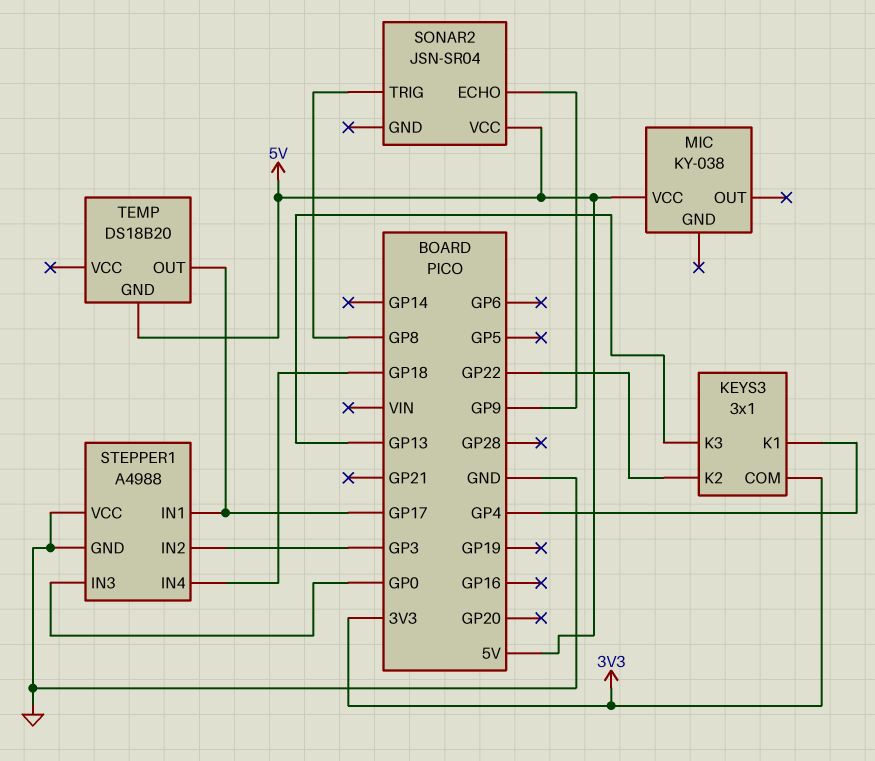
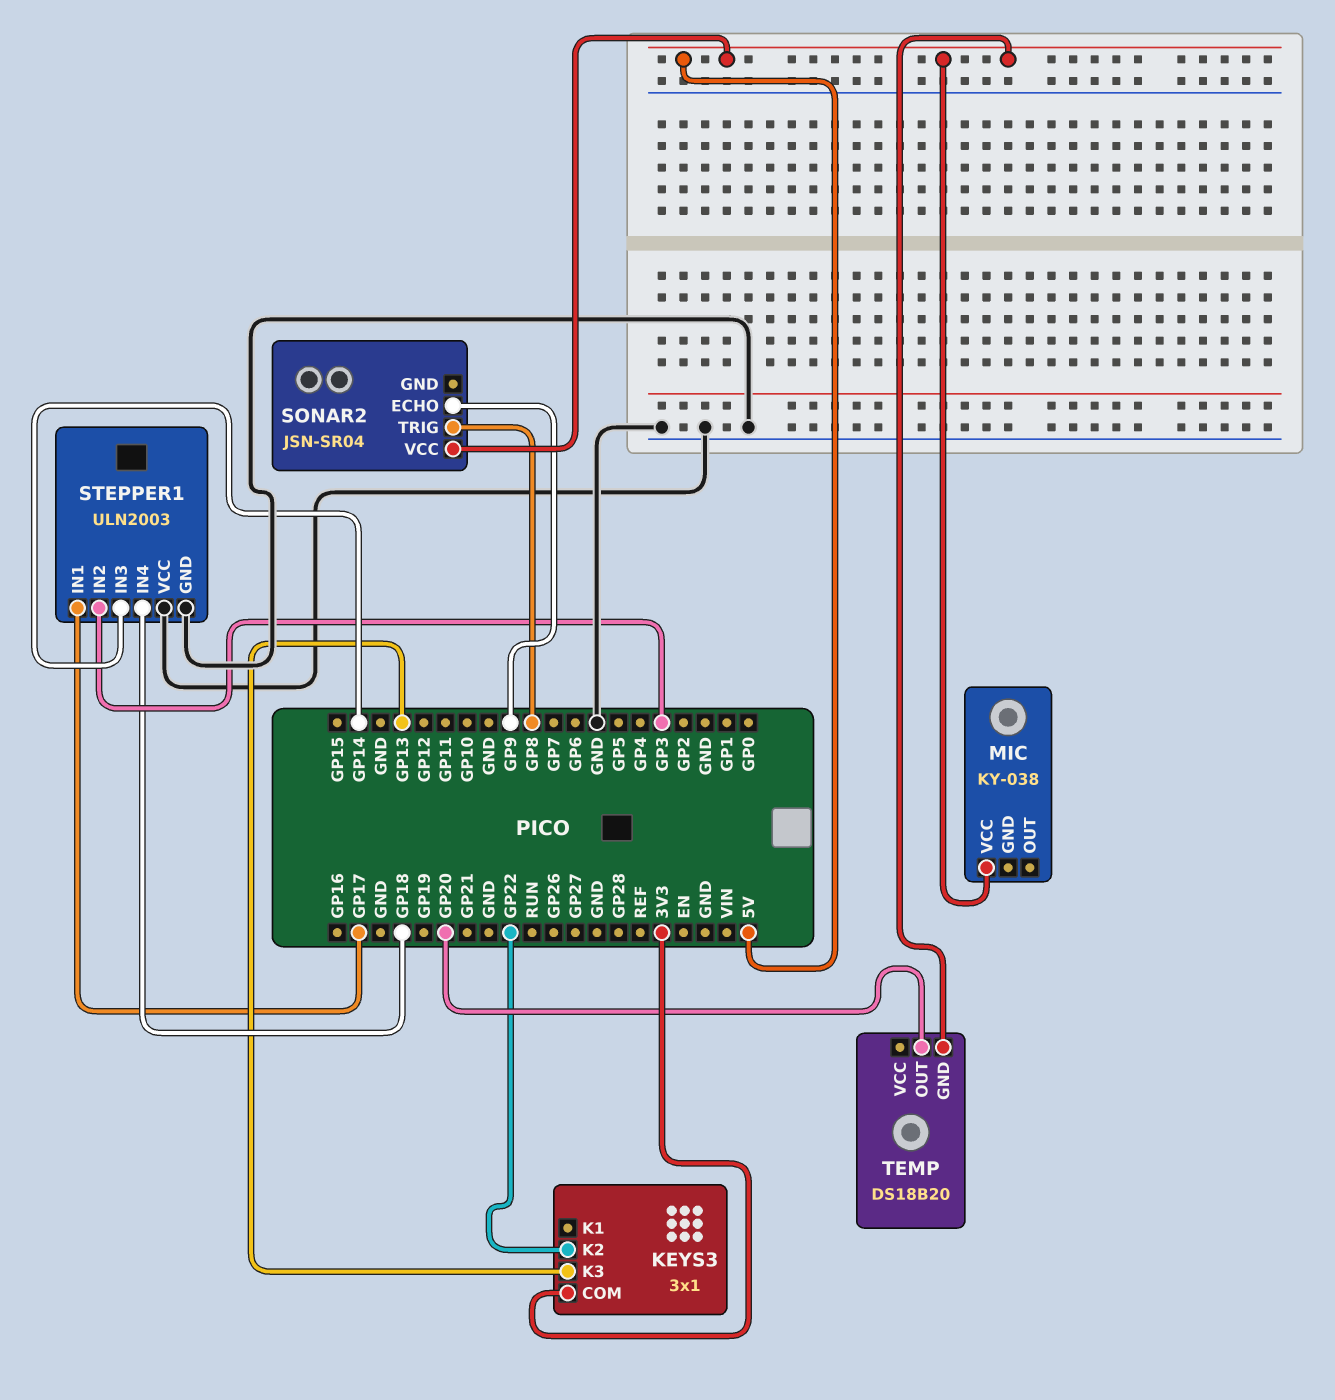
KEYS3 pin K1: GP4 -> none
STEPPER1: A4988 -> ULN2003
STEPPER1 pin IN3: GP0 -> GP14
TEMP pin OUT: GP17 -> GP20

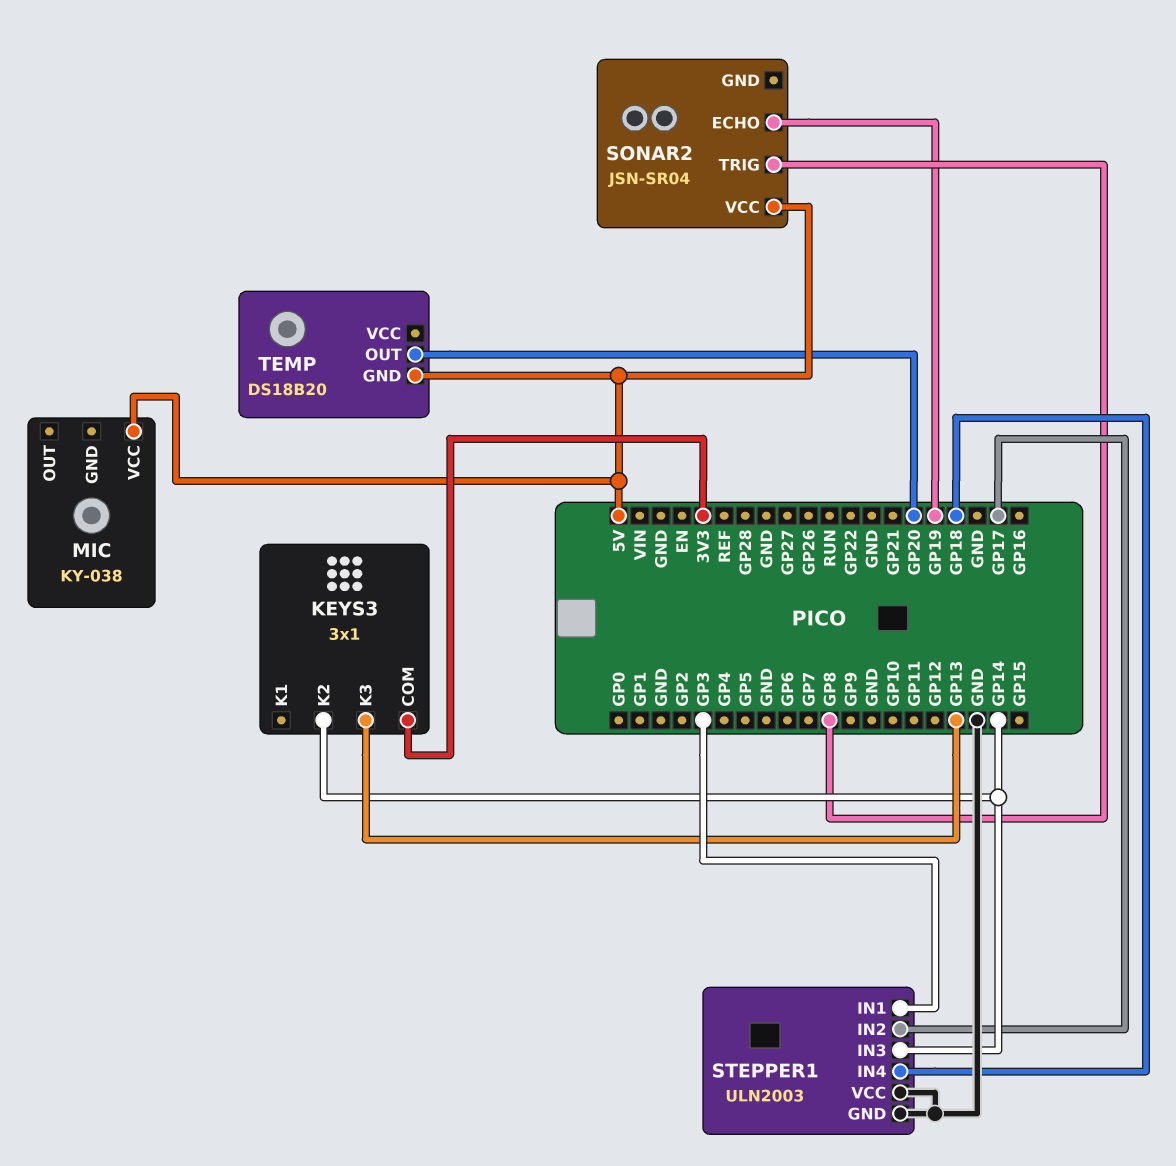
KEYS3 pin K2: GP22 -> GP14
SONAR2 pin ECHO: GP9 -> GP19
STEPPER1 pin IN1: GP17 -> GP3
STEPPER1 pin IN2: GP3 -> GP17

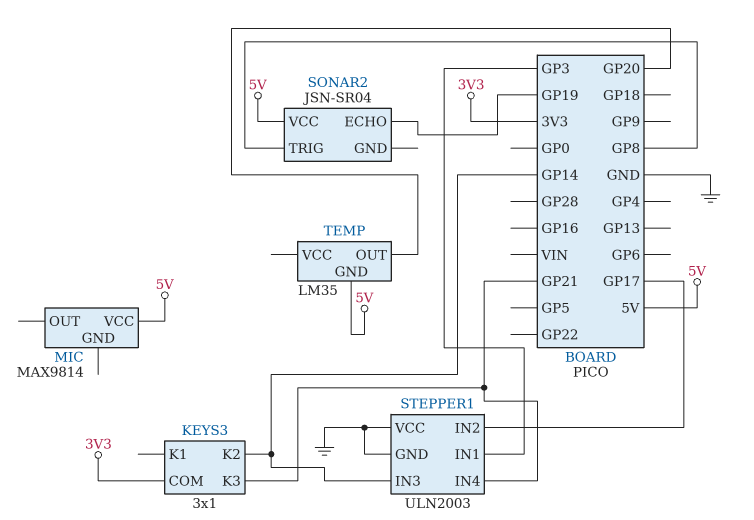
KEYS3 pin K3: GP13 -> GP21
MIC: KY-038 -> MAX9814
STEPPER1 pin IN4: GP18 -> GP21
TEMP: DS18B20 -> LM35

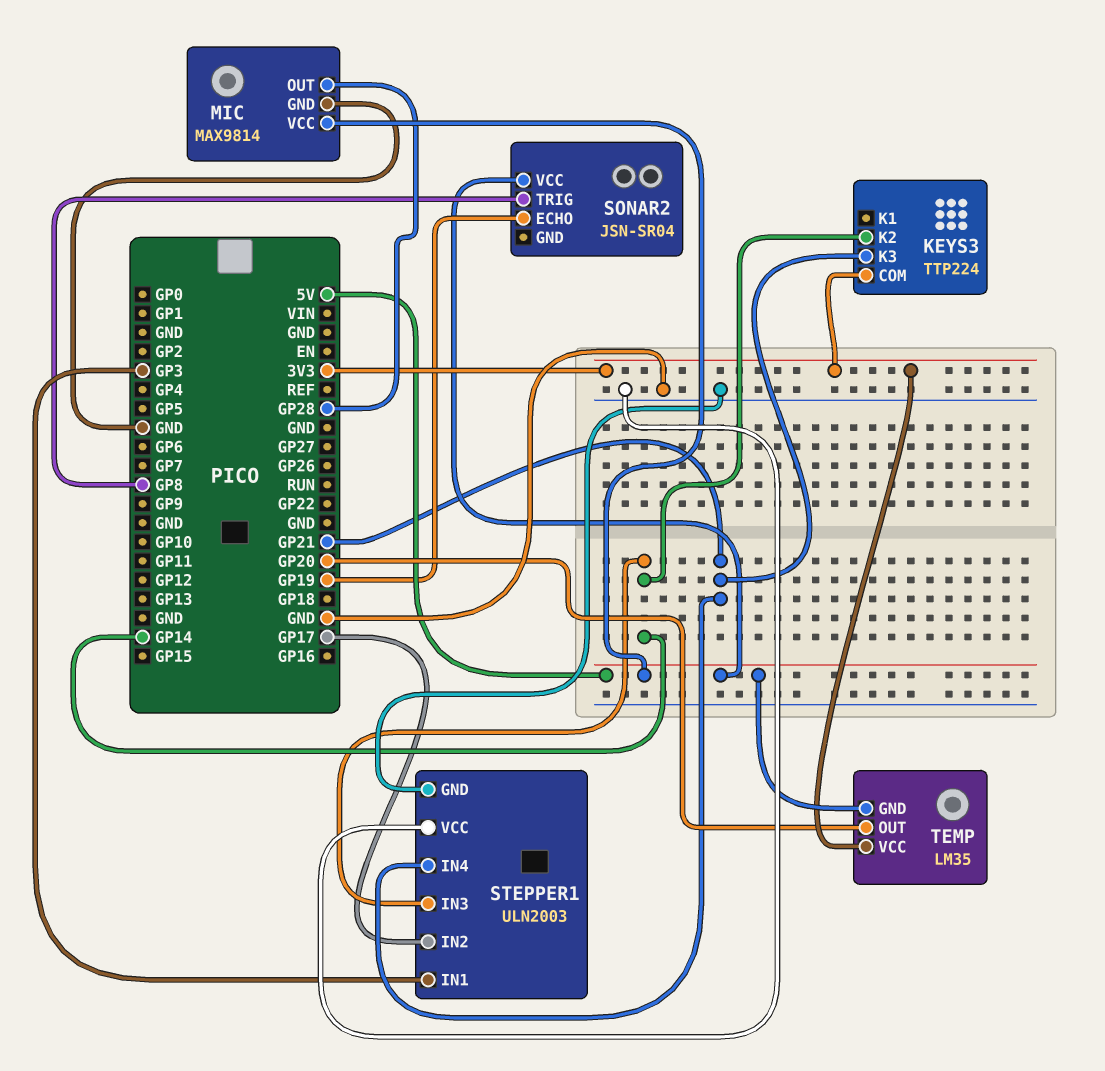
KEYS3: 3x1 -> TTP224
MIC pin GND: none -> GND
MIC pin OUT: none -> GP28
TEMP pin VCC: none -> 3V3

